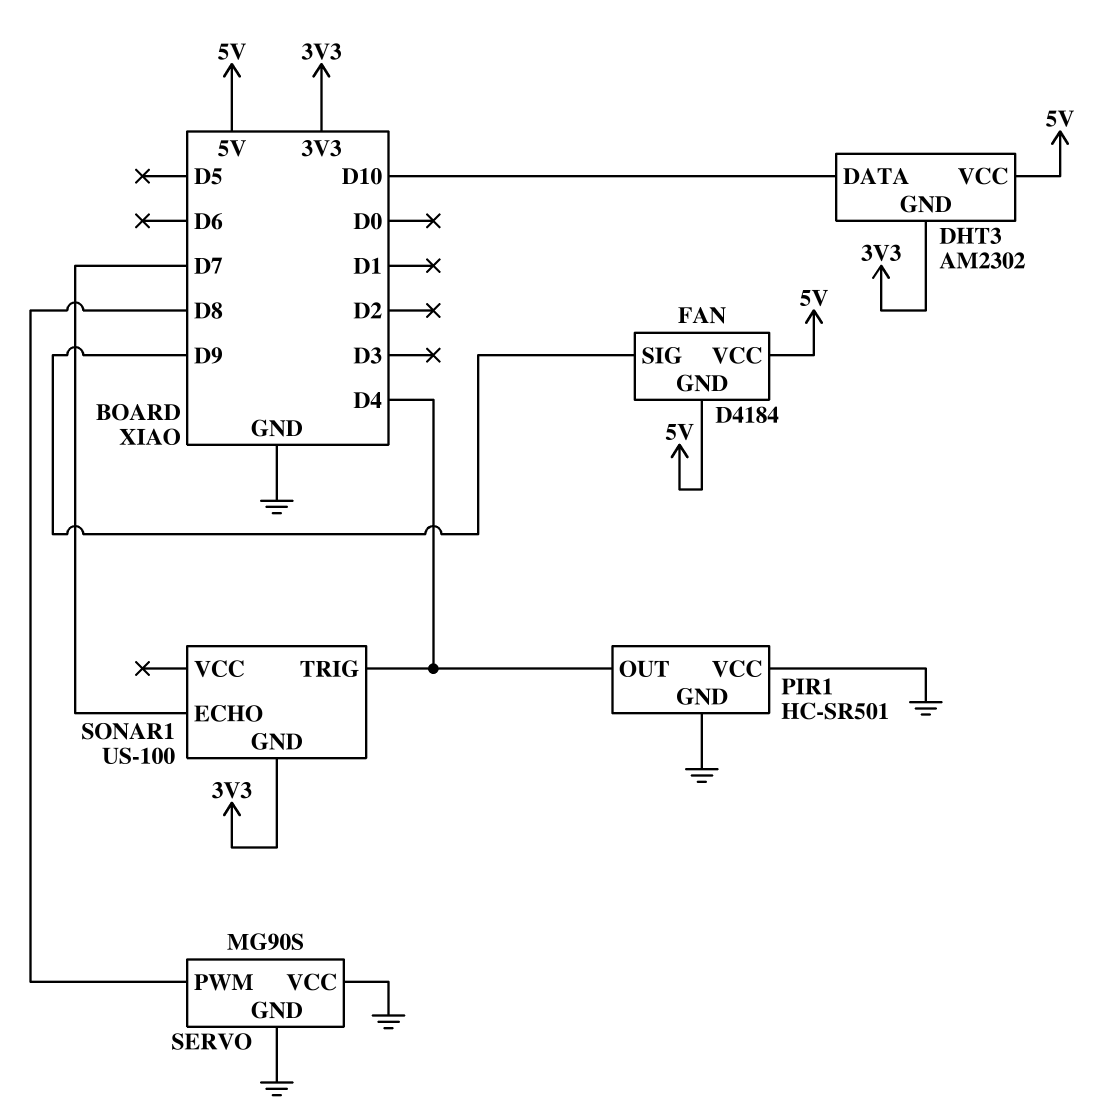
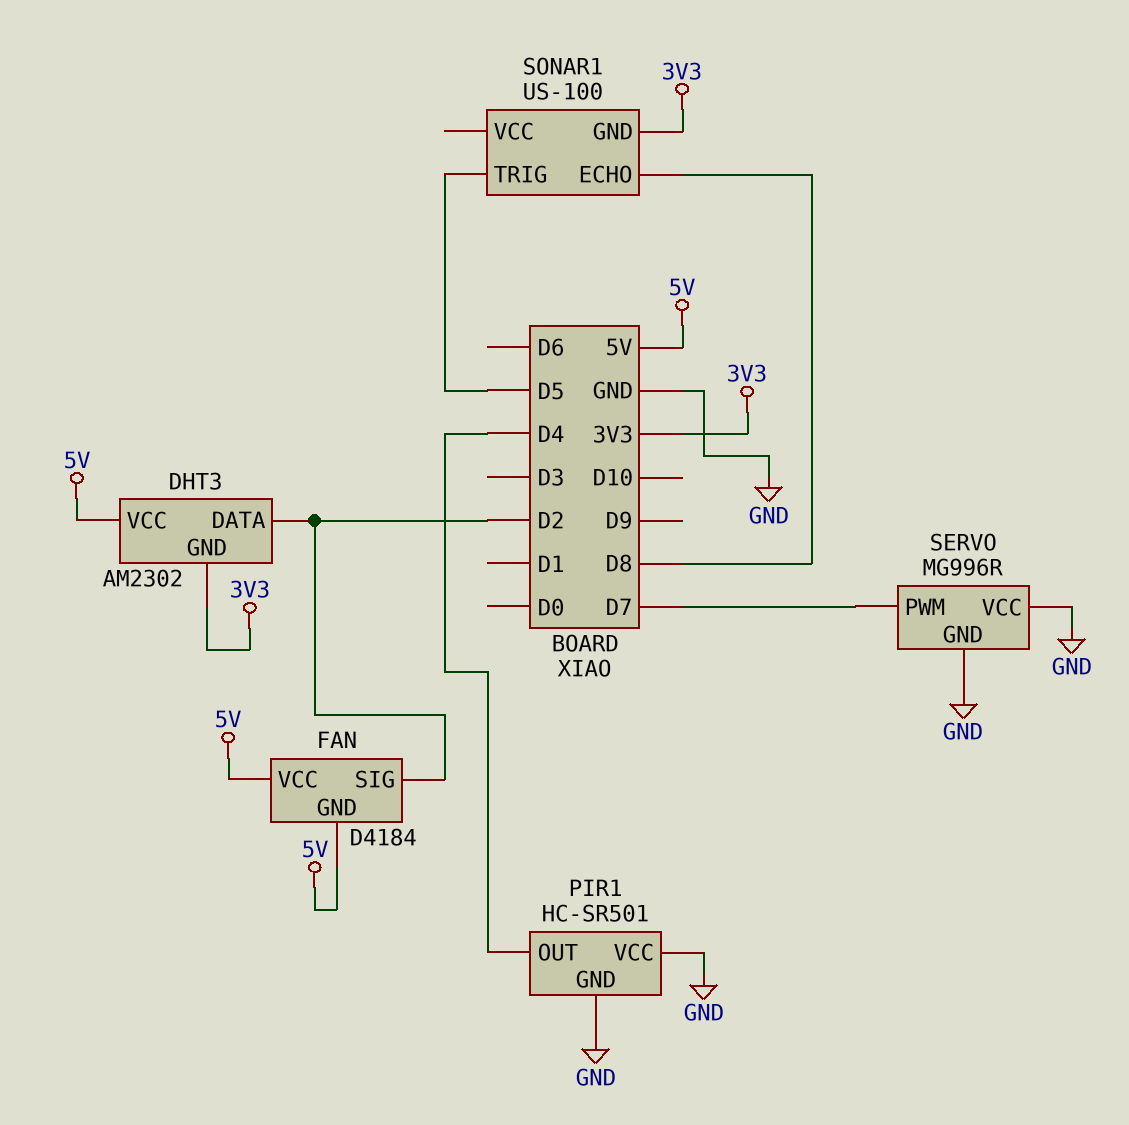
DHT3 pin DATA: D10 -> D2
FAN pin SIG: D9 -> D2
SERVO: MG90S -> MG996R
SERVO pin PWM: D8 -> D7
SONAR1 pin ECHO: D7 -> D8
SONAR1 pin TRIG: D4 -> D5

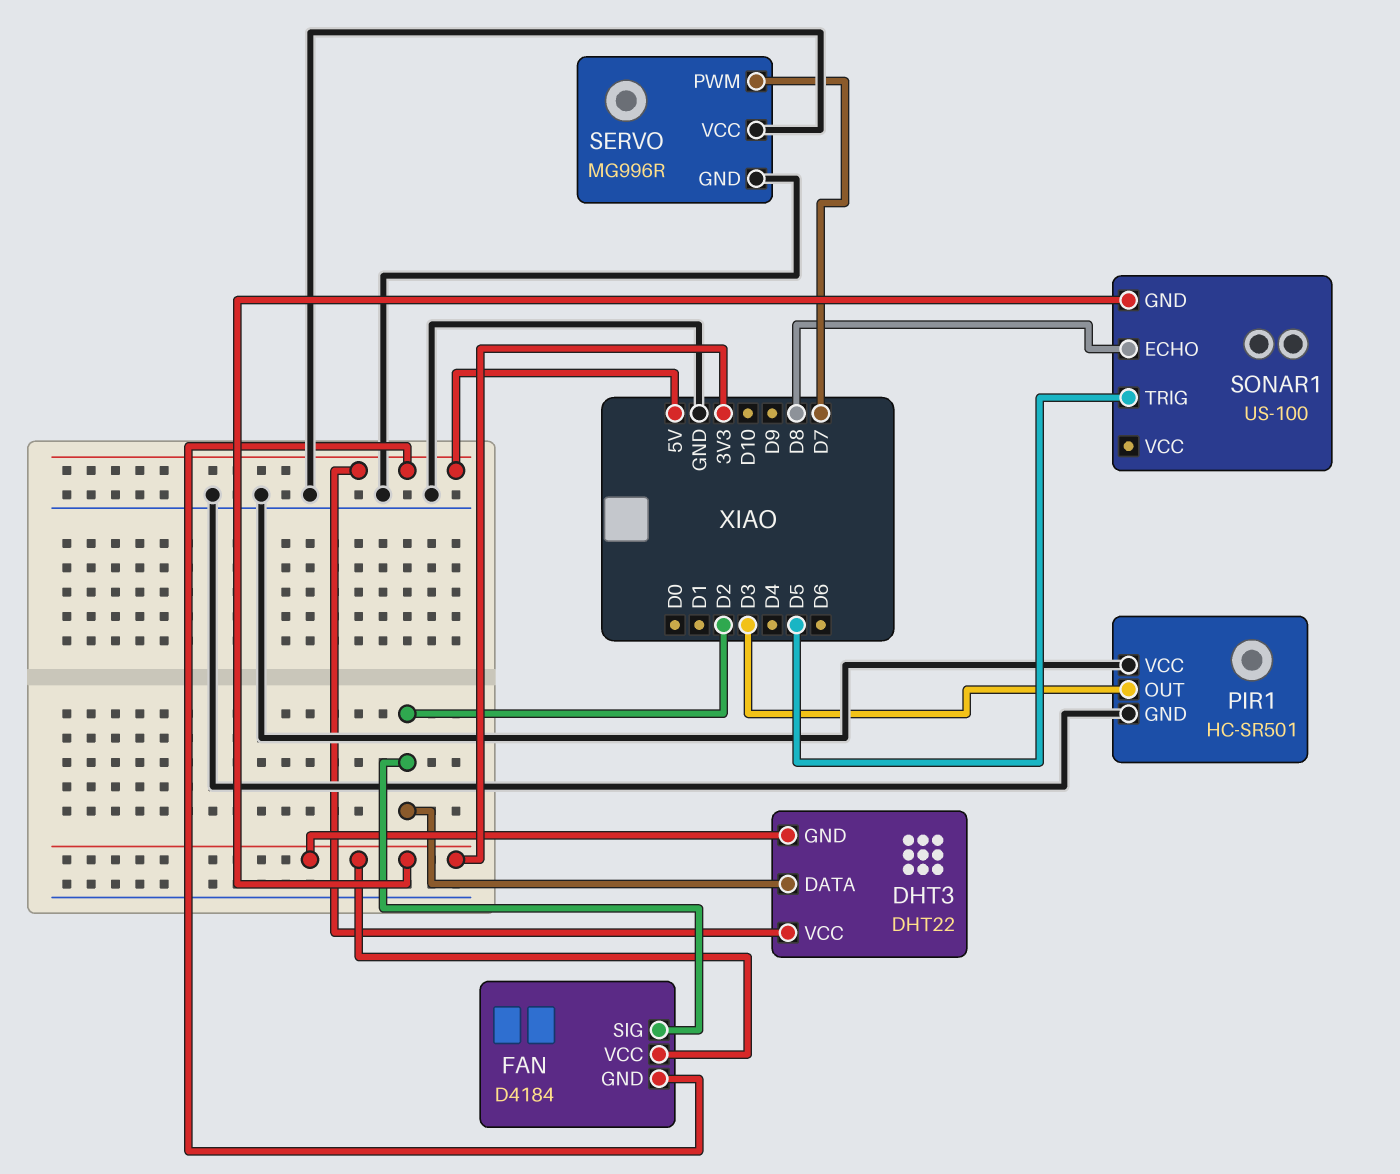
DHT3: AM2302 -> DHT22
FAN pin VCC: 5V -> 3V3
PIR1 pin OUT: D4 -> D3

